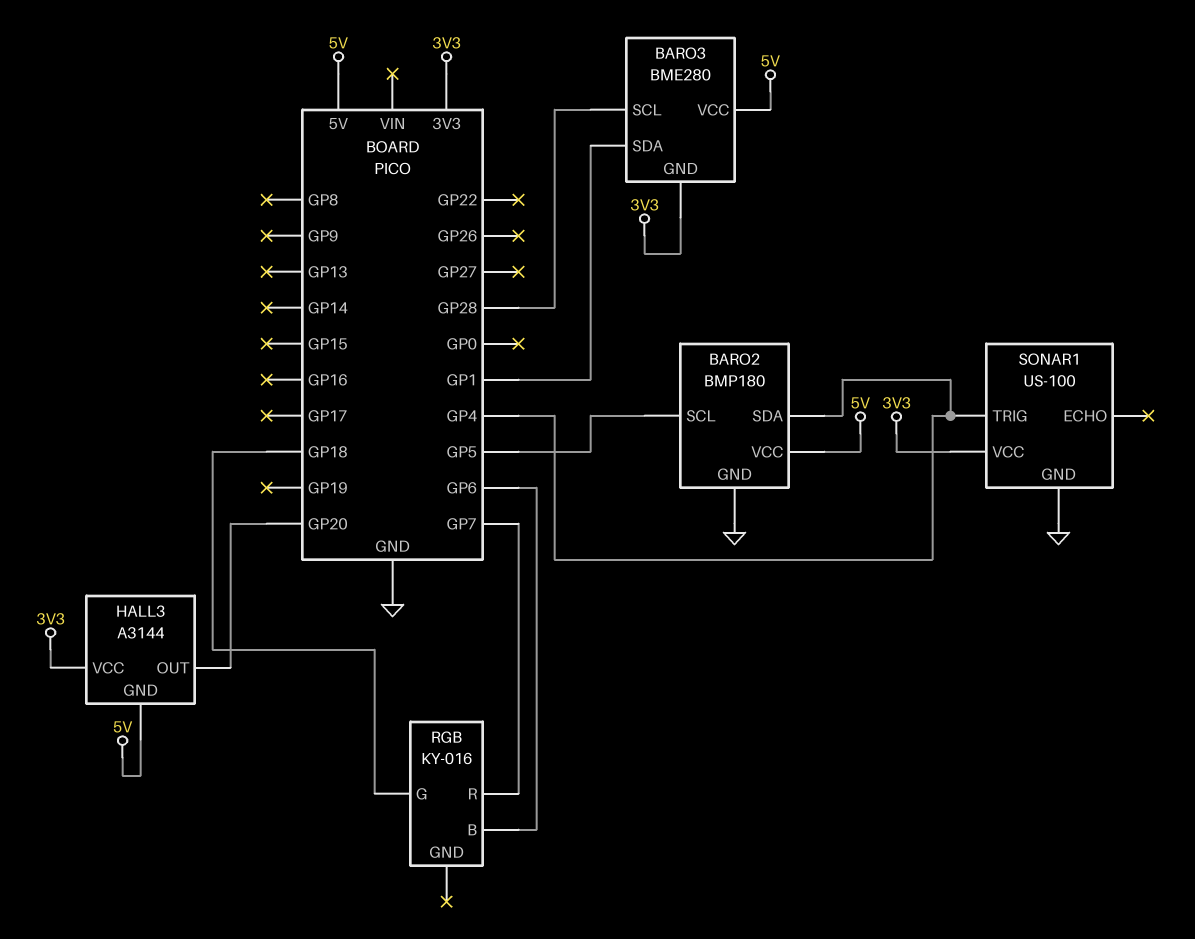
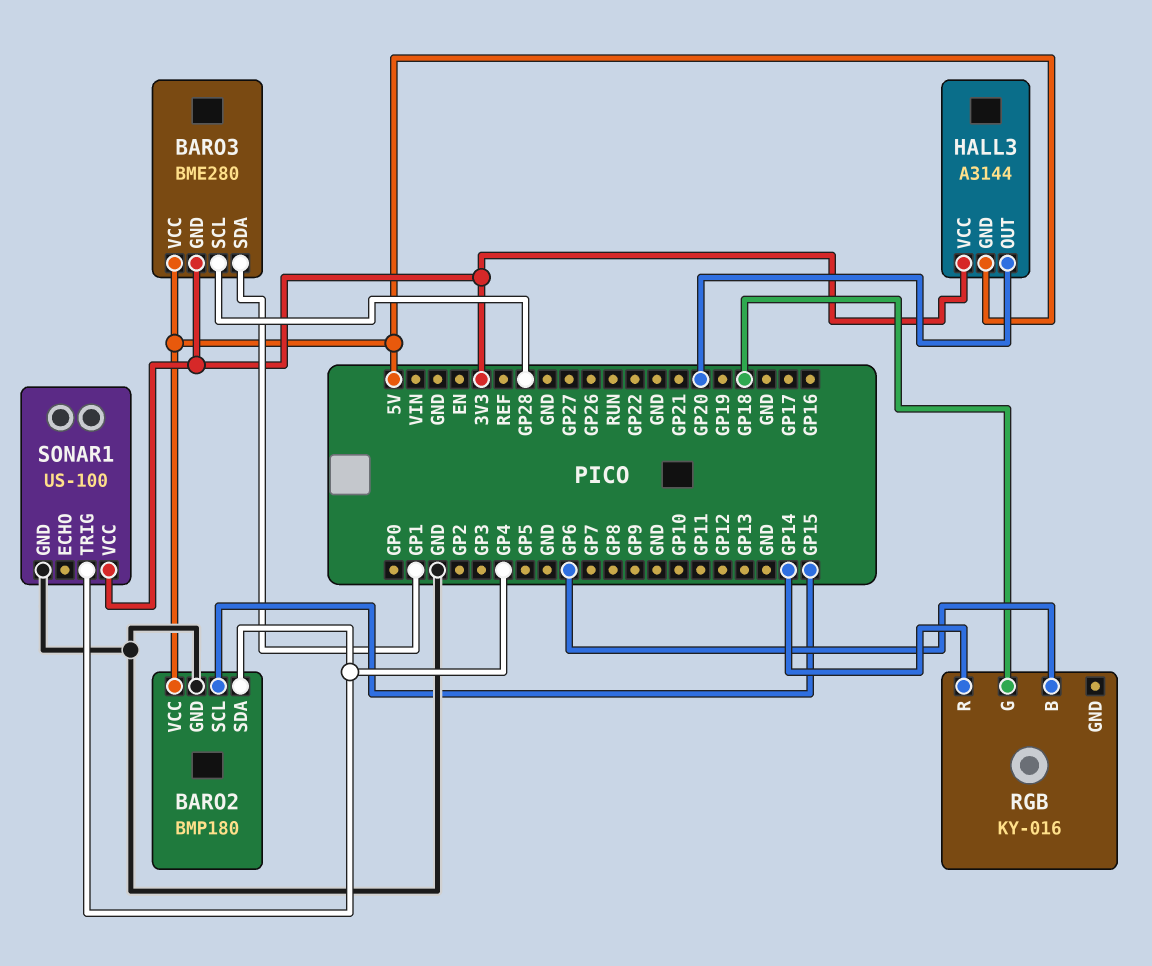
BARO2 pin SCL: GP5 -> GP15
RGB pin R: GP7 -> GP14

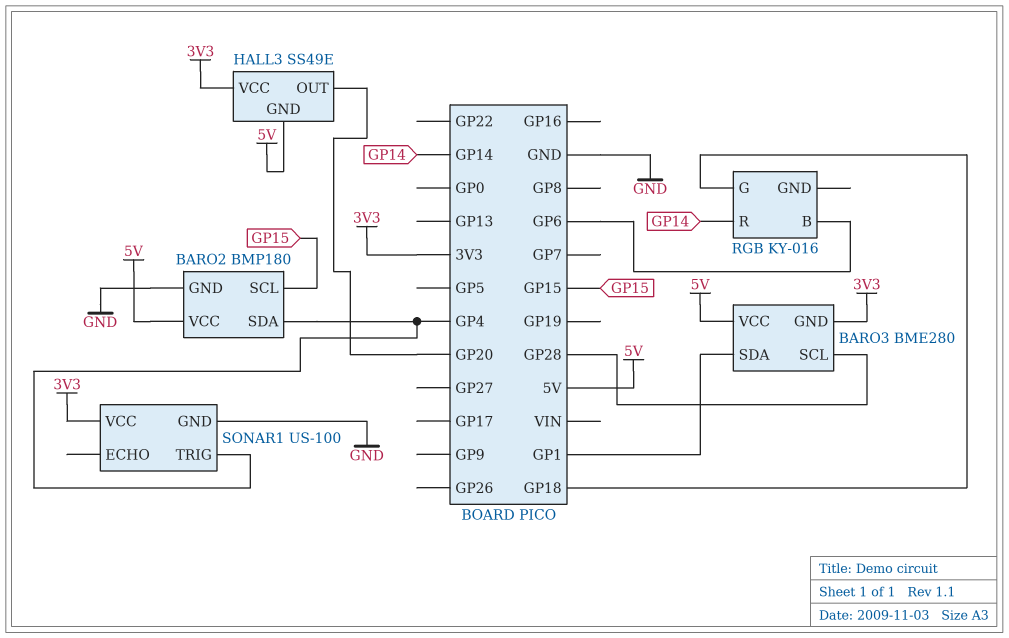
HALL3: A3144 -> SS49E

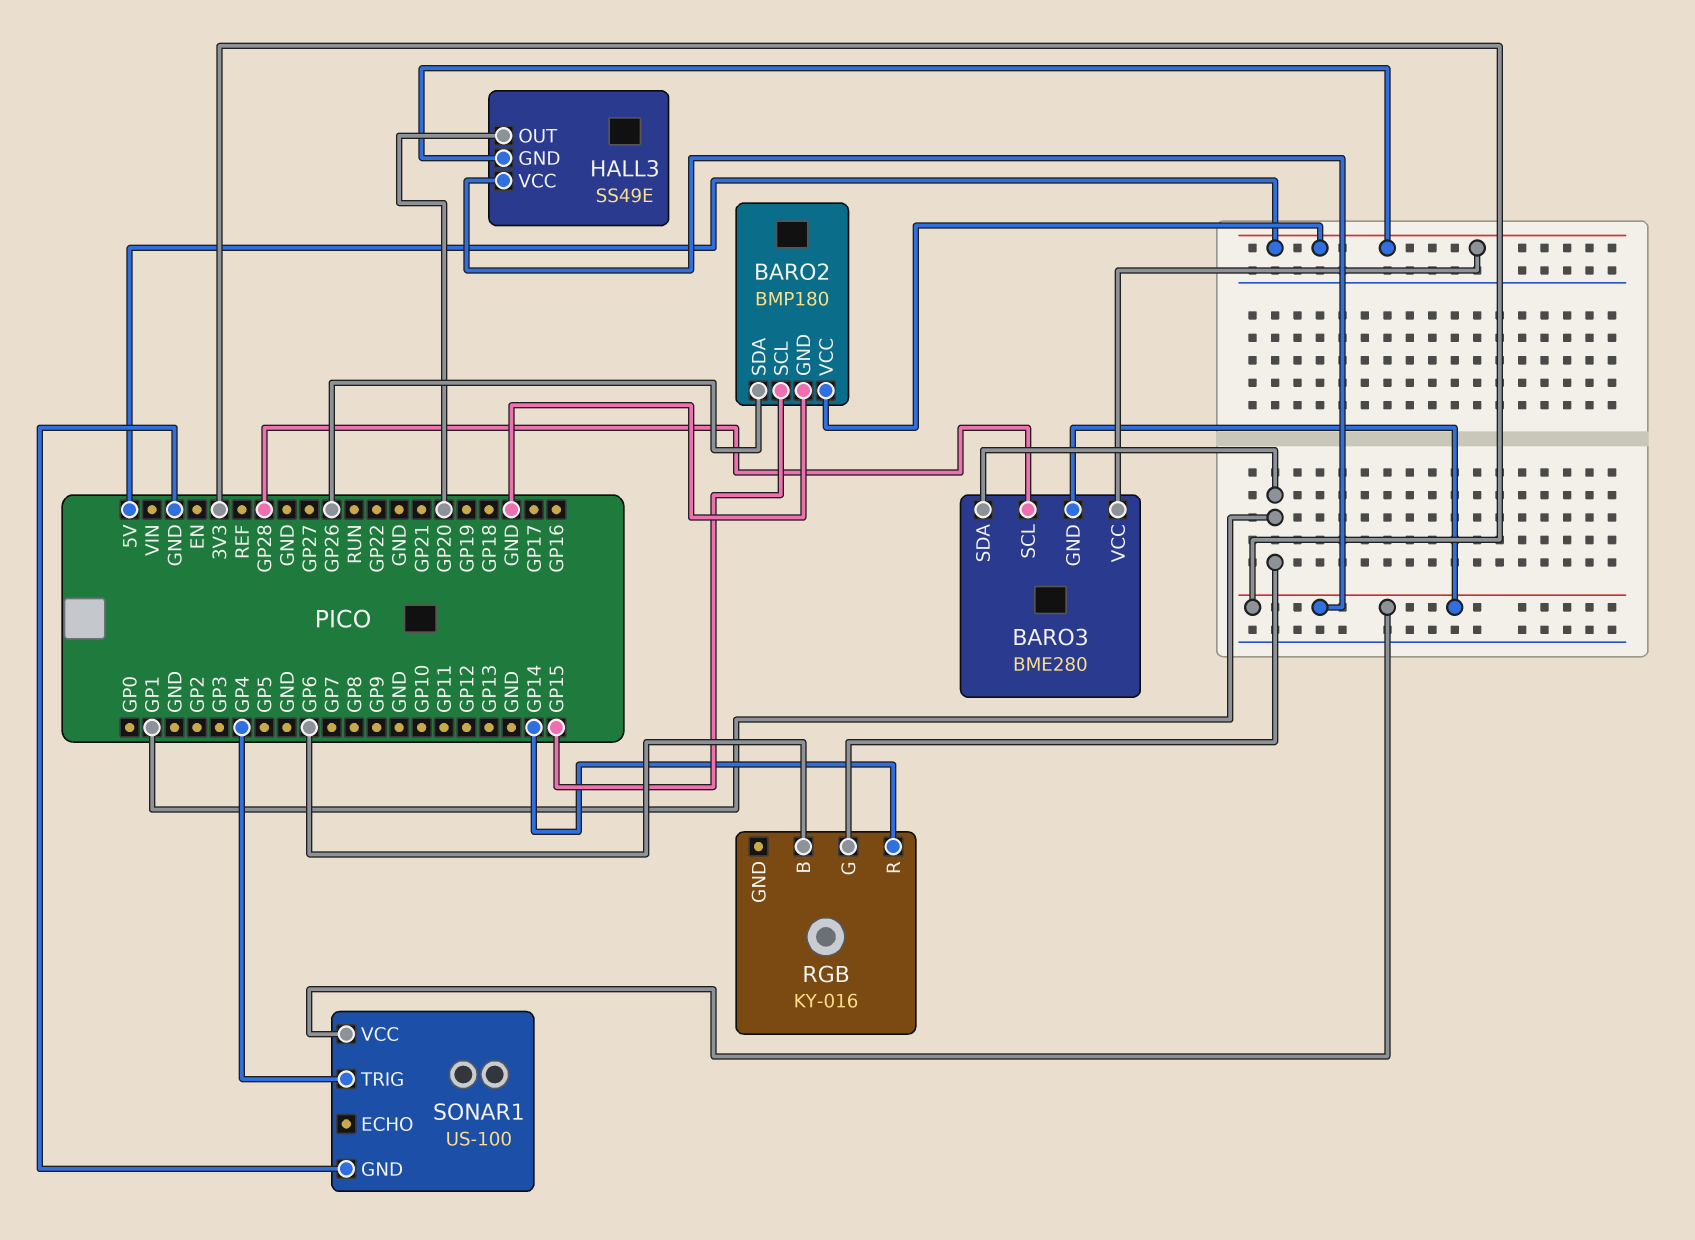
BARO2 pin SDA: GP4 -> GP26
RGB pin G: GP18 -> GP1

